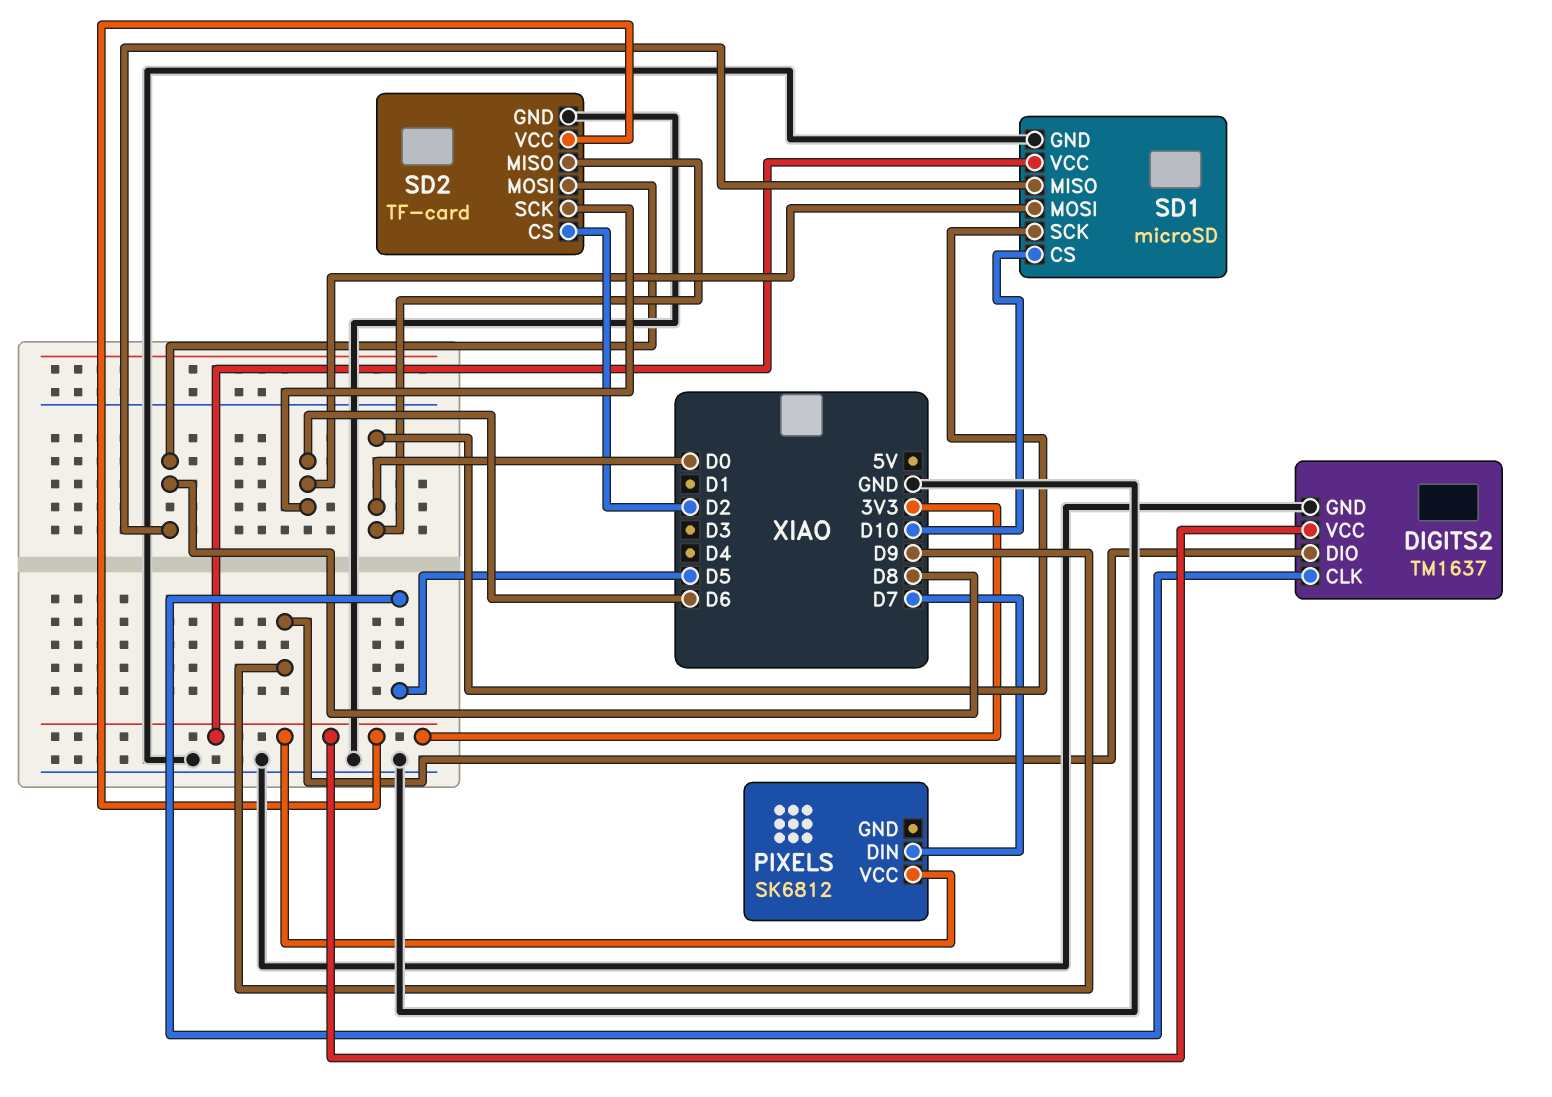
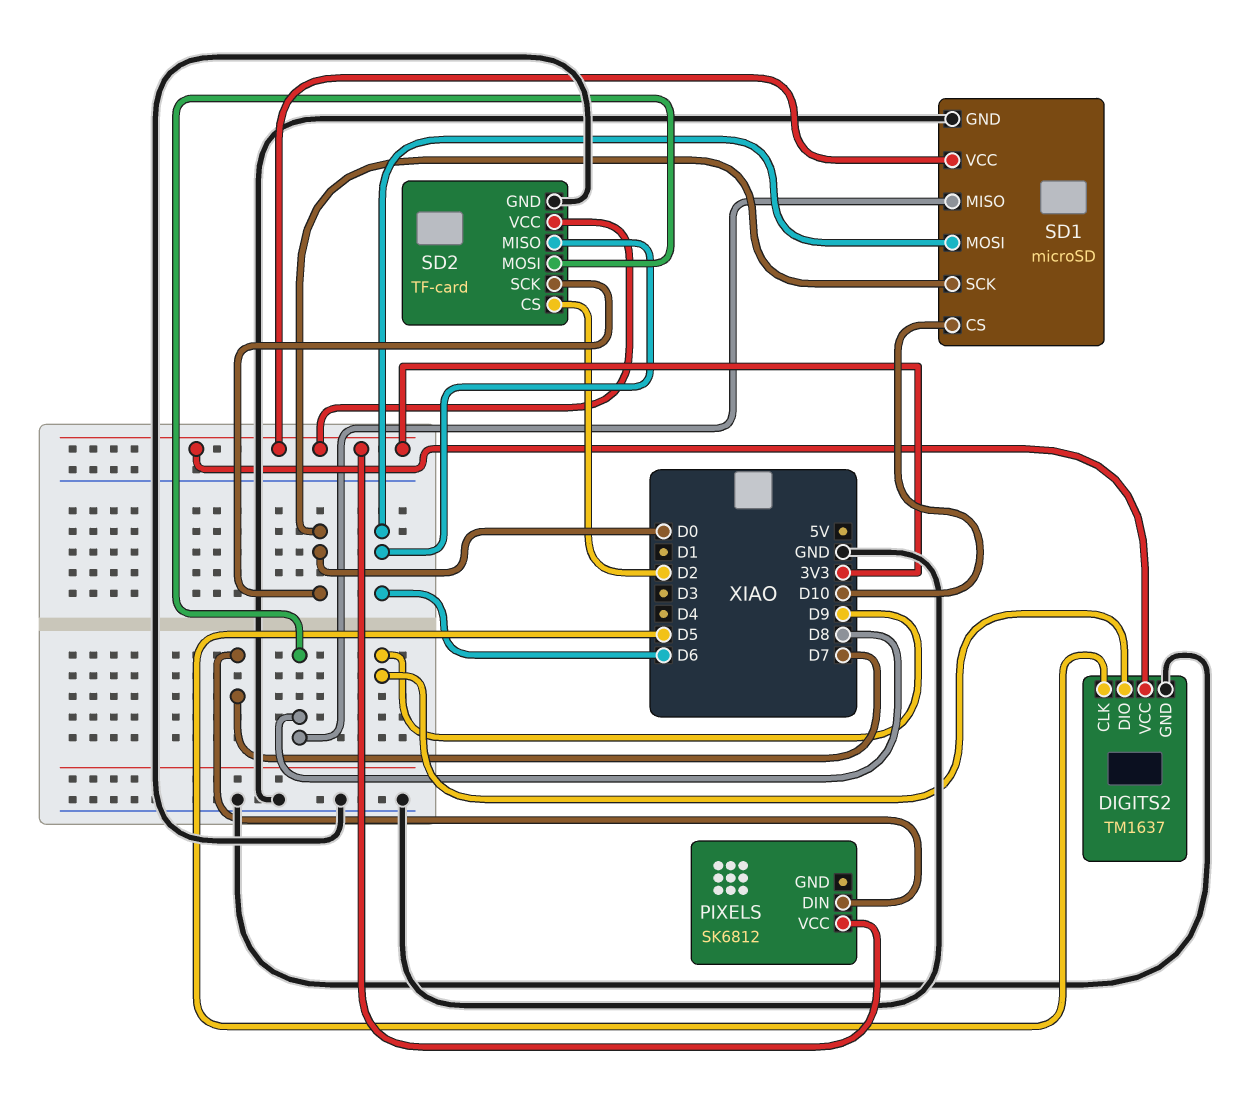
SD2 pin MISO: D0 -> D6
SD2 pin SCK: D6 -> D0

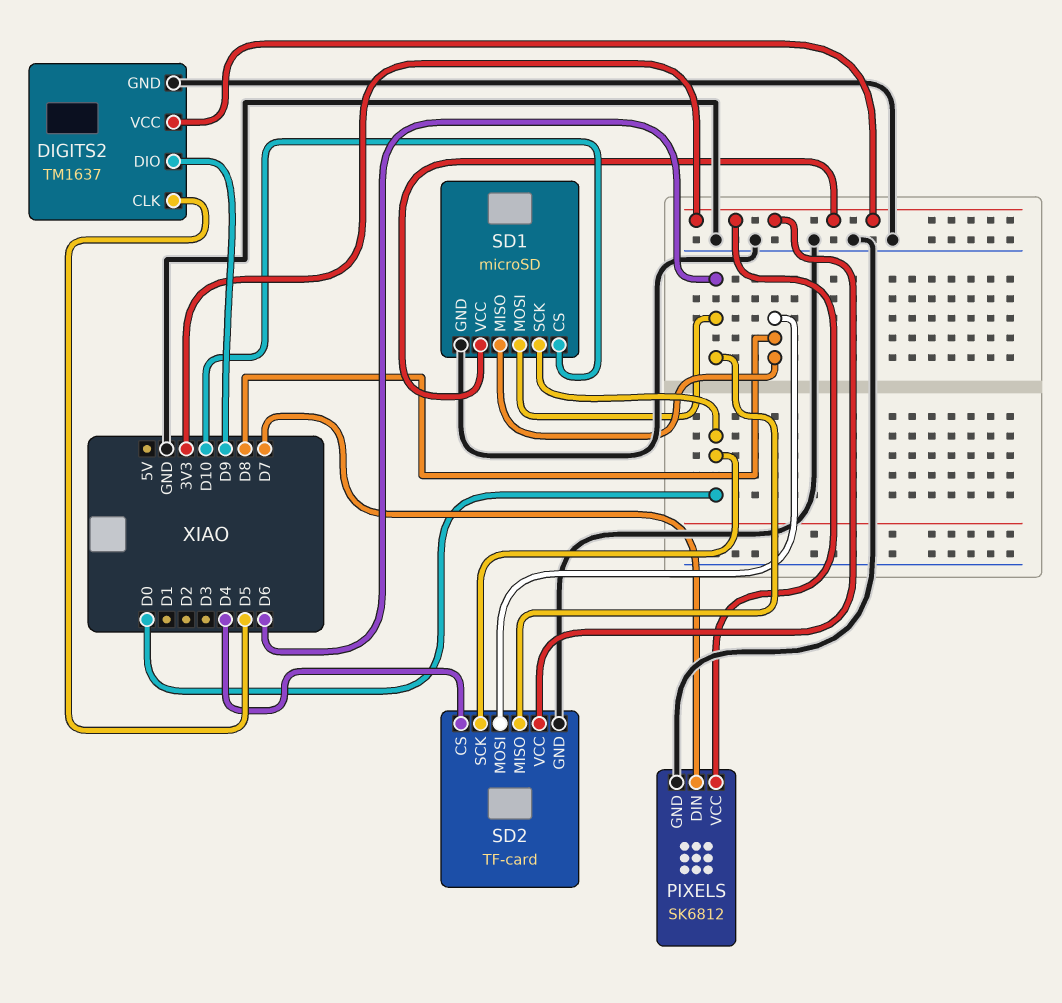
PIXELS pin GND: none -> GND
SD2 pin CS: D2 -> D4

